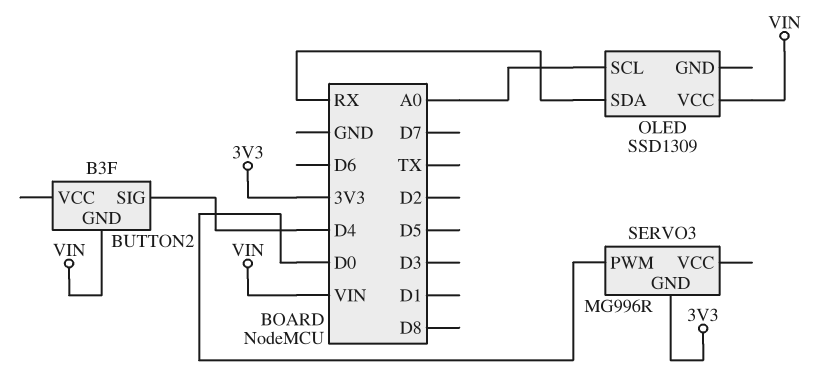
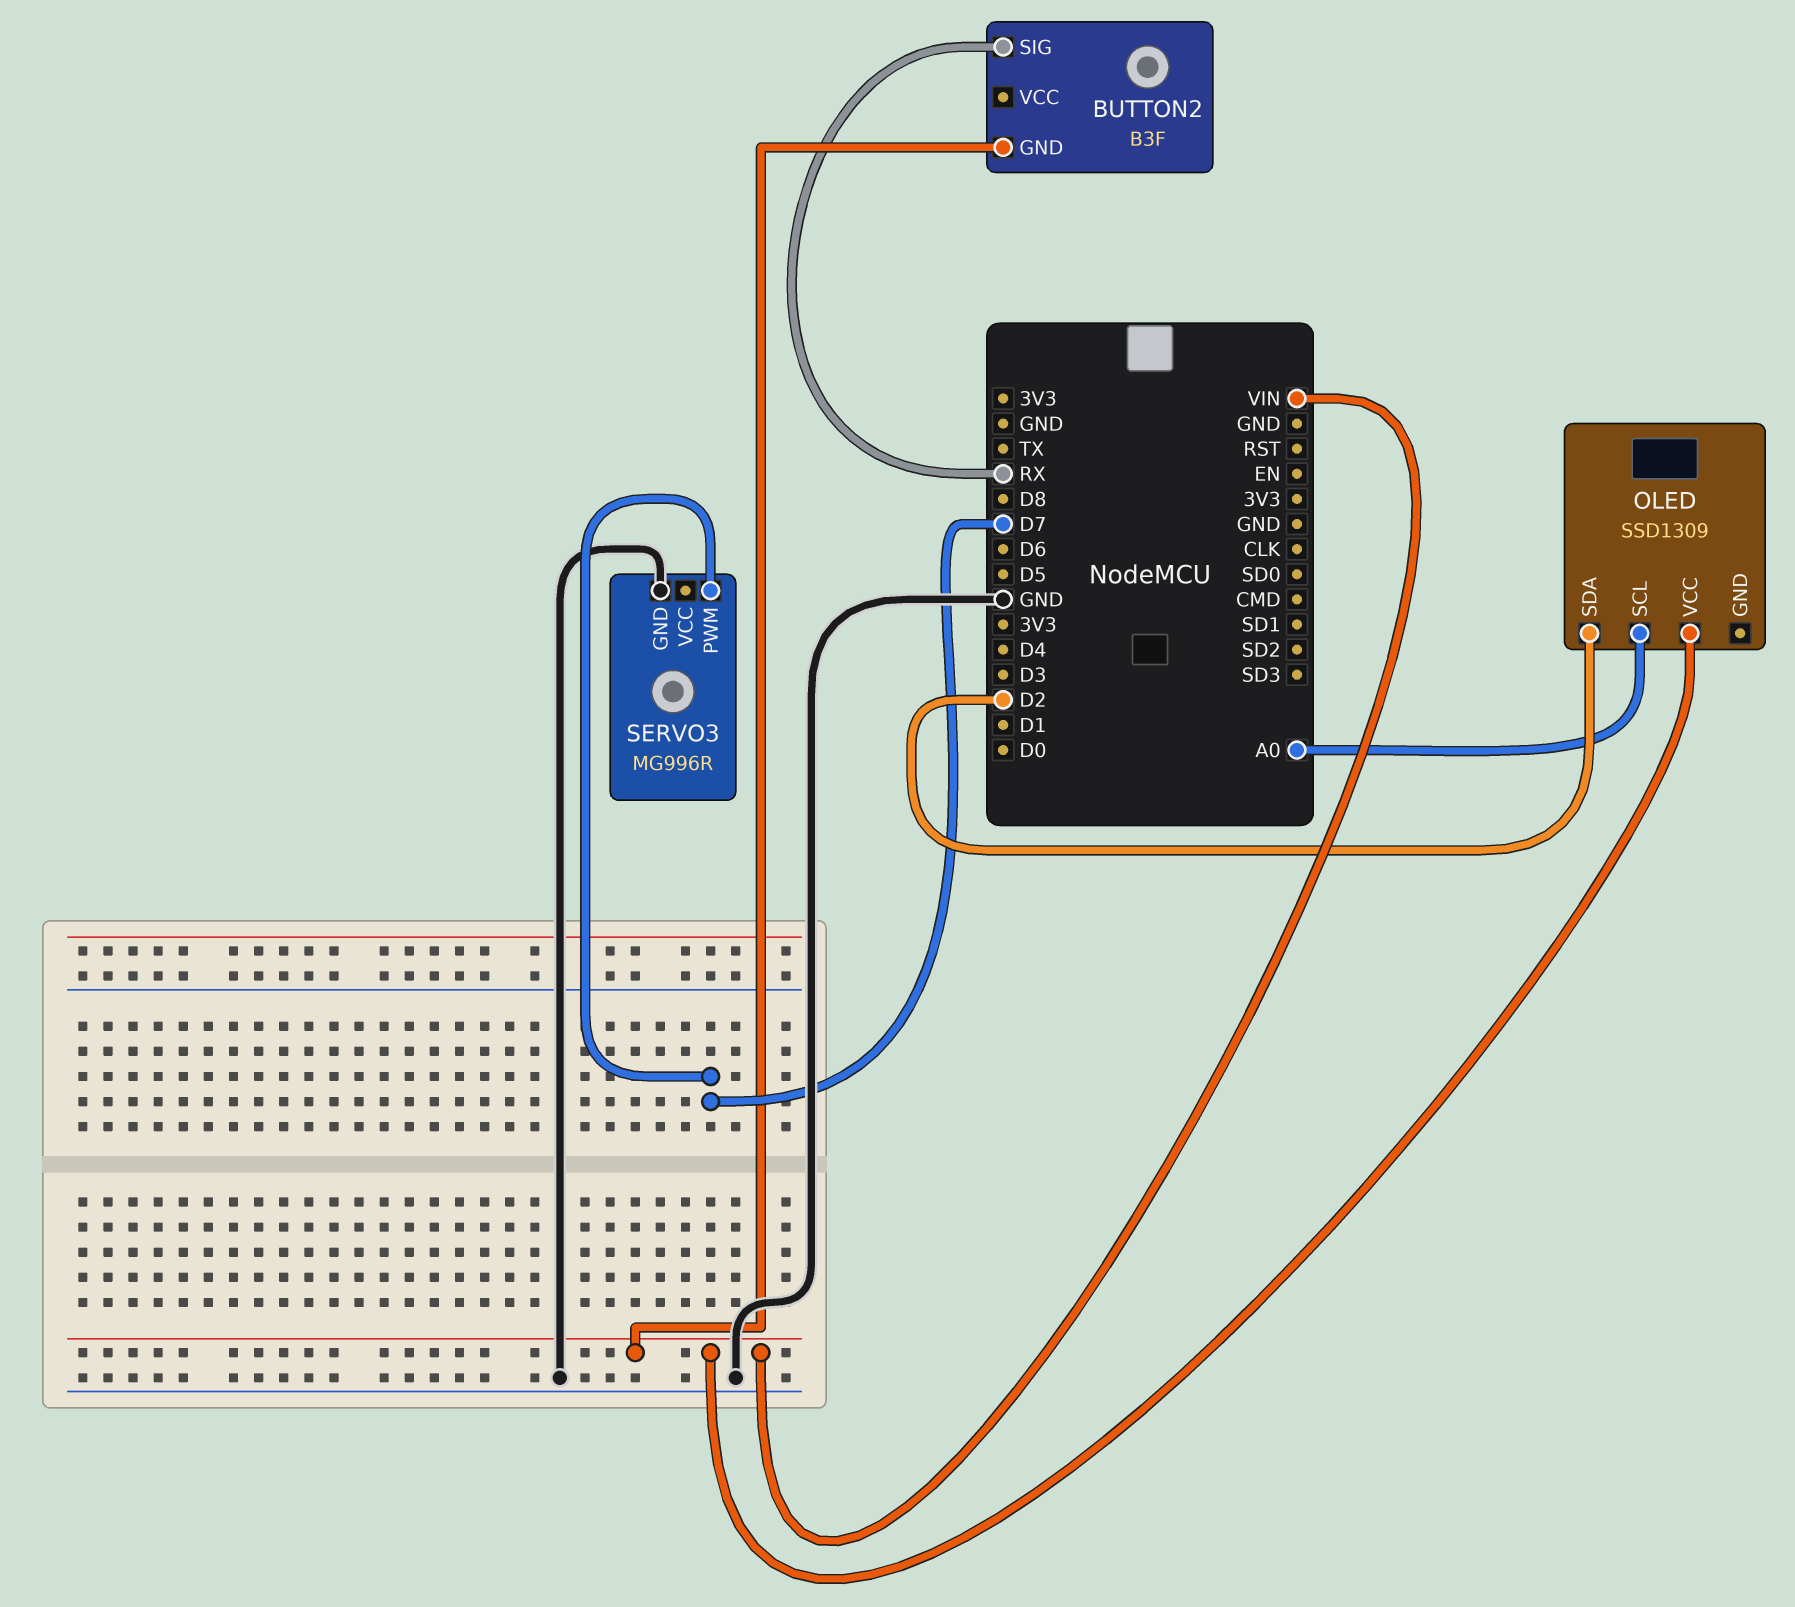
BUTTON2 pin SIG: D4 -> RX
OLED pin SDA: RX -> D2
SERVO3 pin GND: 3V3 -> GND
SERVO3 pin PWM: D0 -> D7

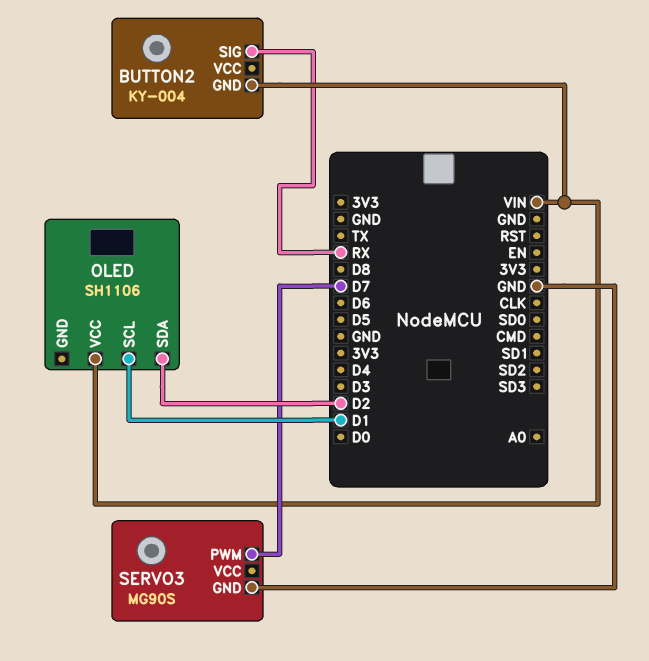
BUTTON2: B3F -> KY-004
OLED: SSD1309 -> SH1106
OLED pin SCL: A0 -> D1
SERVO3: MG996R -> MG90S

